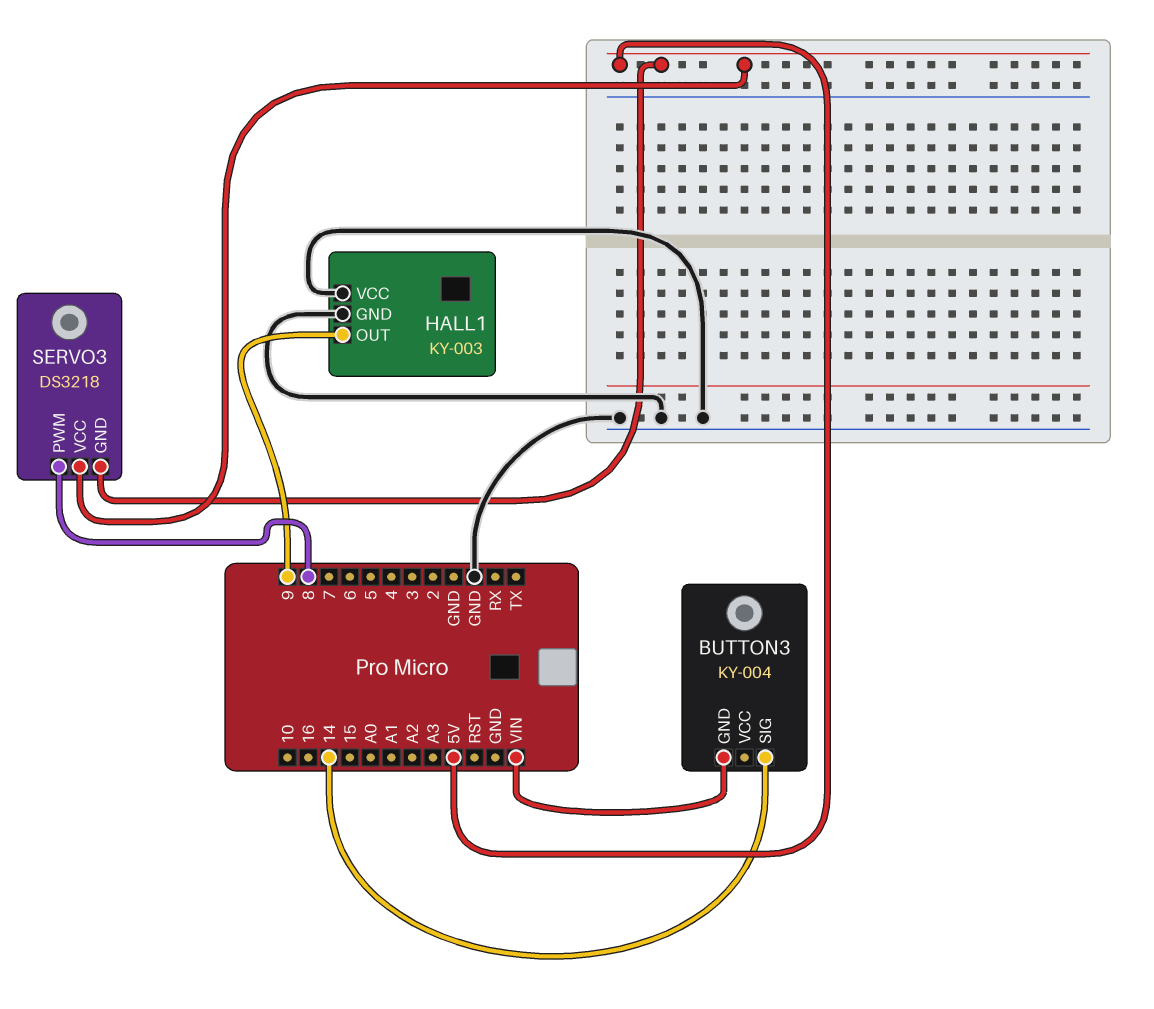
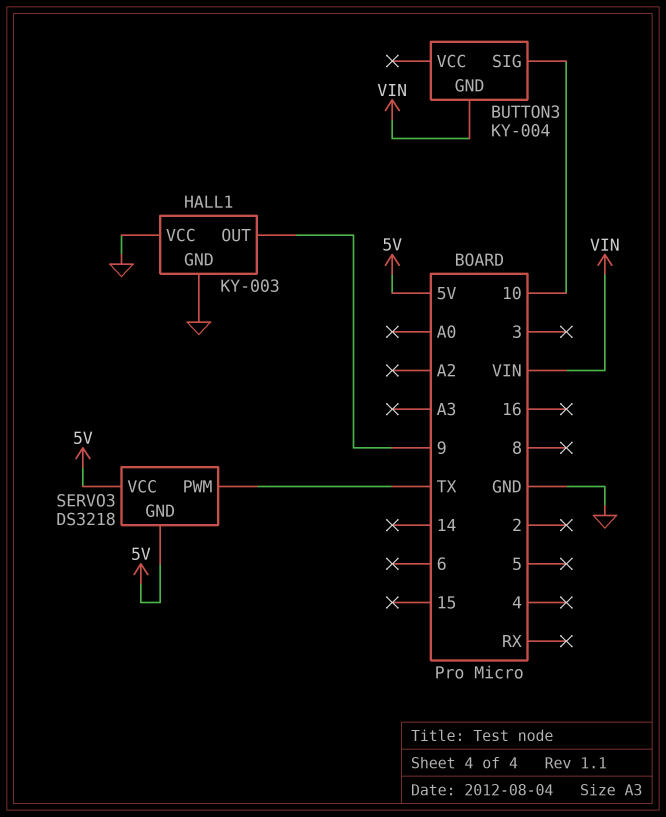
BUTTON3 pin SIG: 14 -> 10
SERVO3 pin PWM: 8 -> TX

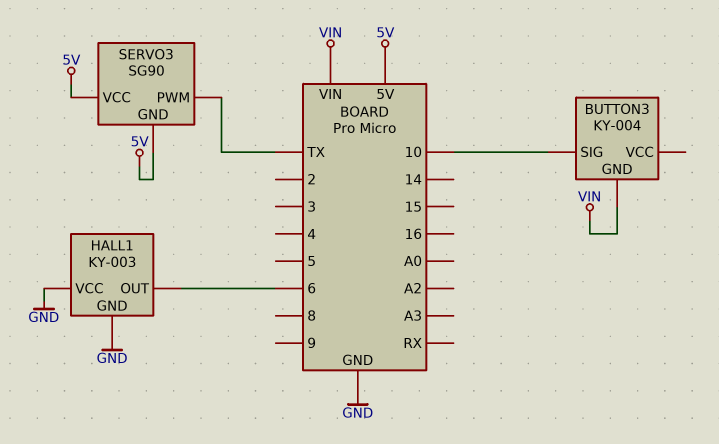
HALL1 pin OUT: 9 -> 6
SERVO3: DS3218 -> SG90

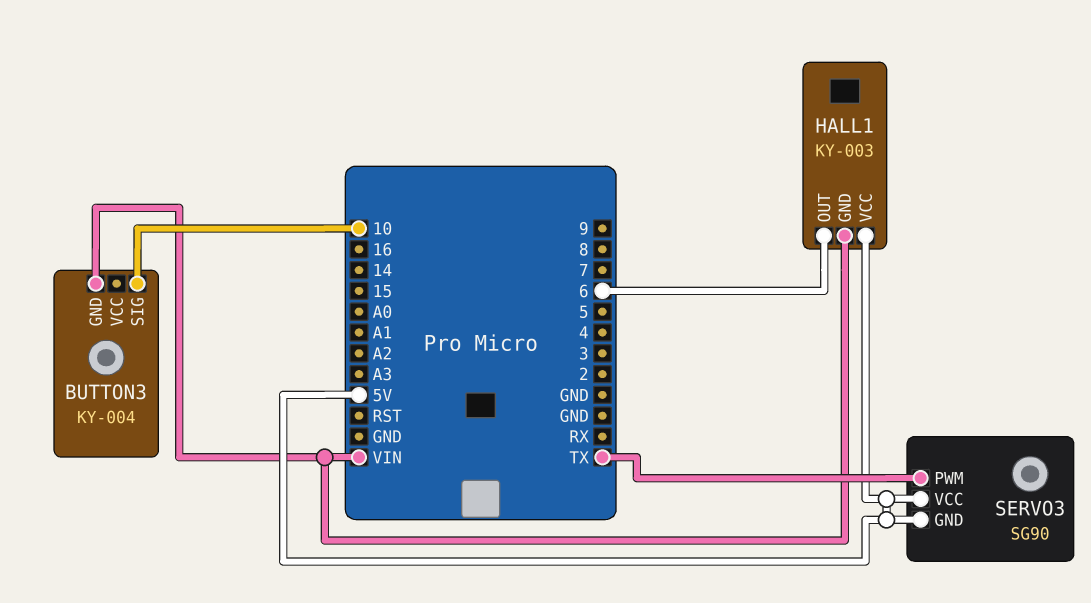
HALL1 pin GND: GND -> VIN
HALL1 pin VCC: GND -> 5V

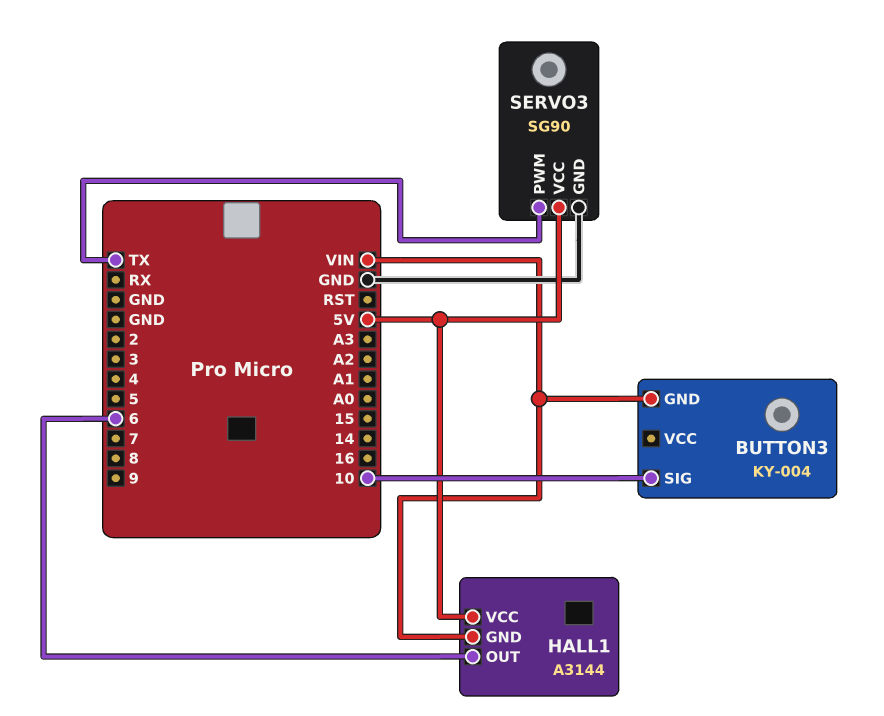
HALL1: KY-003 -> A3144
SERVO3 pin GND: 5V -> GND

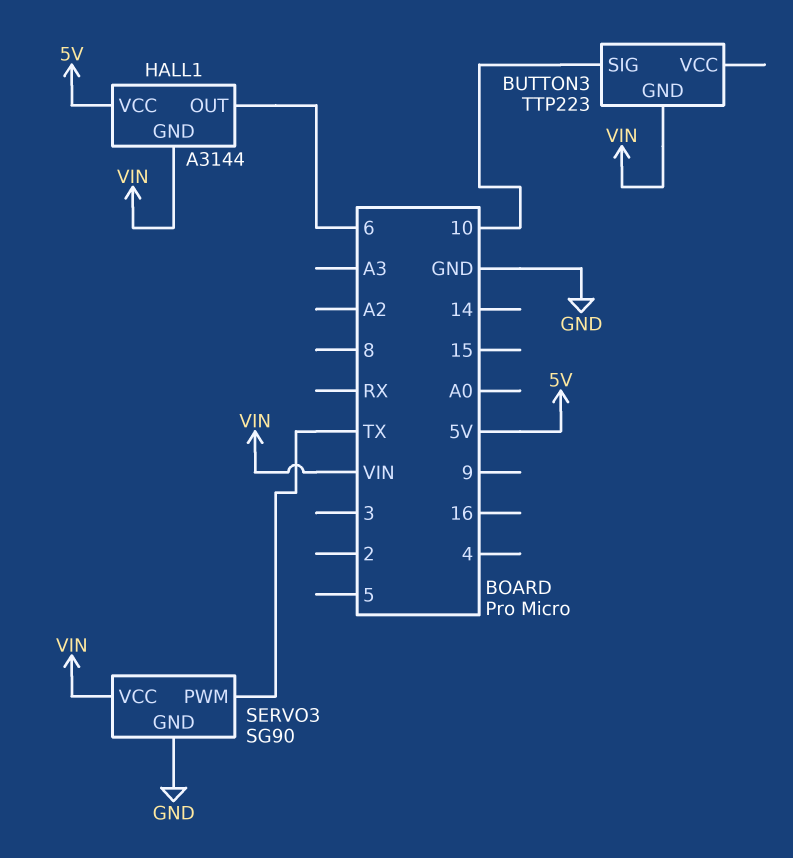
BUTTON3: KY-004 -> TTP223
SERVO3 pin VCC: 5V -> VIN

